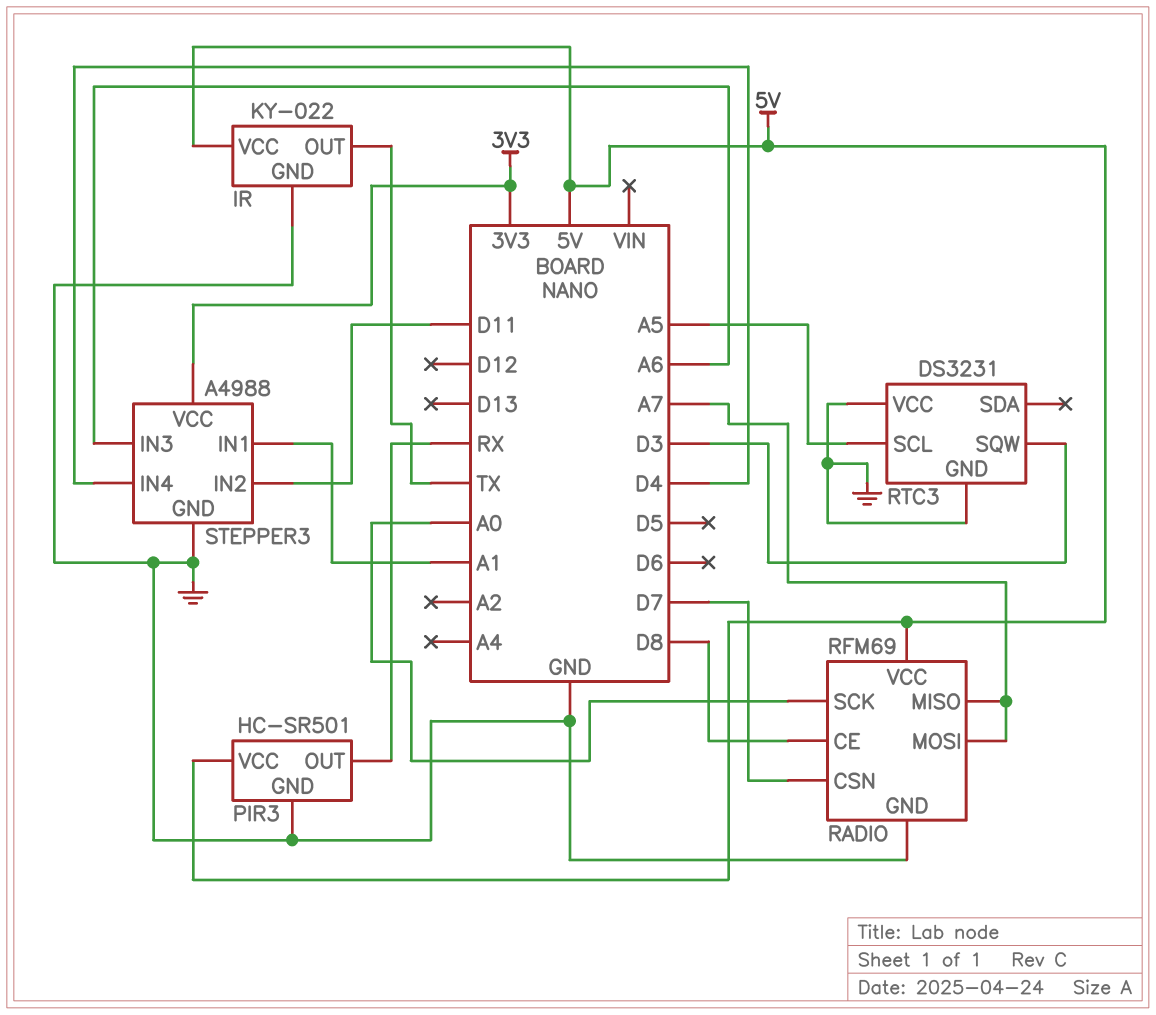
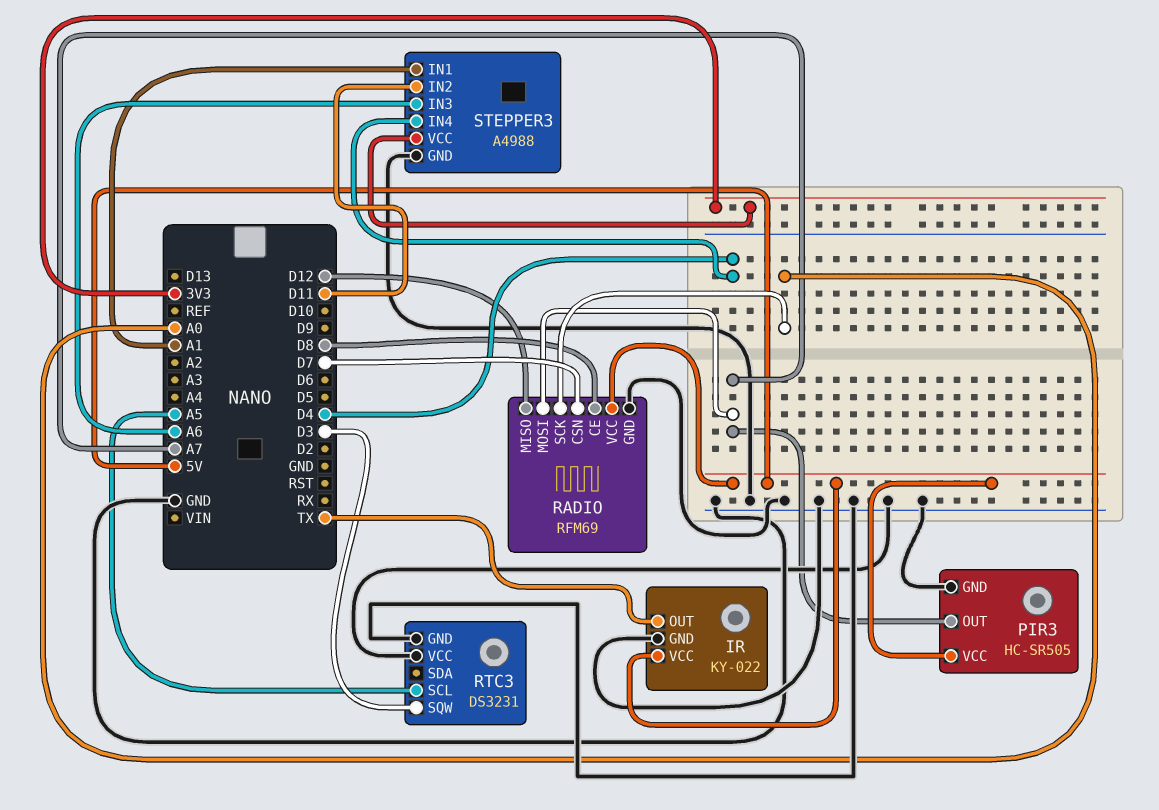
PIR3: HC-SR501 -> HC-SR505
PIR3 pin OUT: RX -> A7
RADIO pin MISO: A7 -> D12

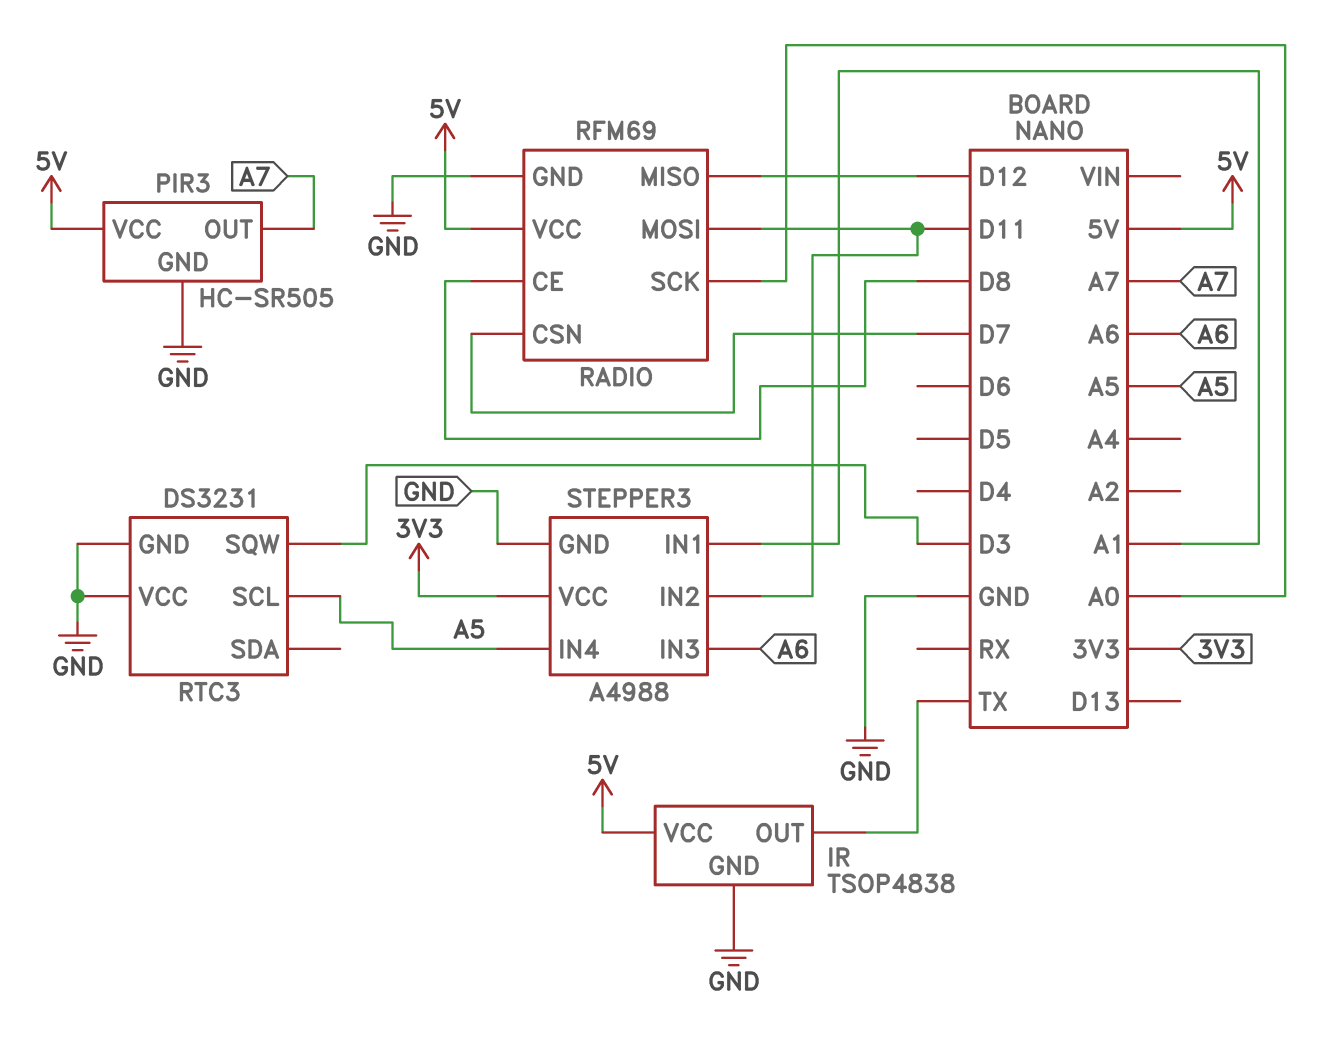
IR: KY-022 -> TSOP4838
RADIO pin MOSI: A7 -> D11
STEPPER3 pin IN4: D4 -> A5

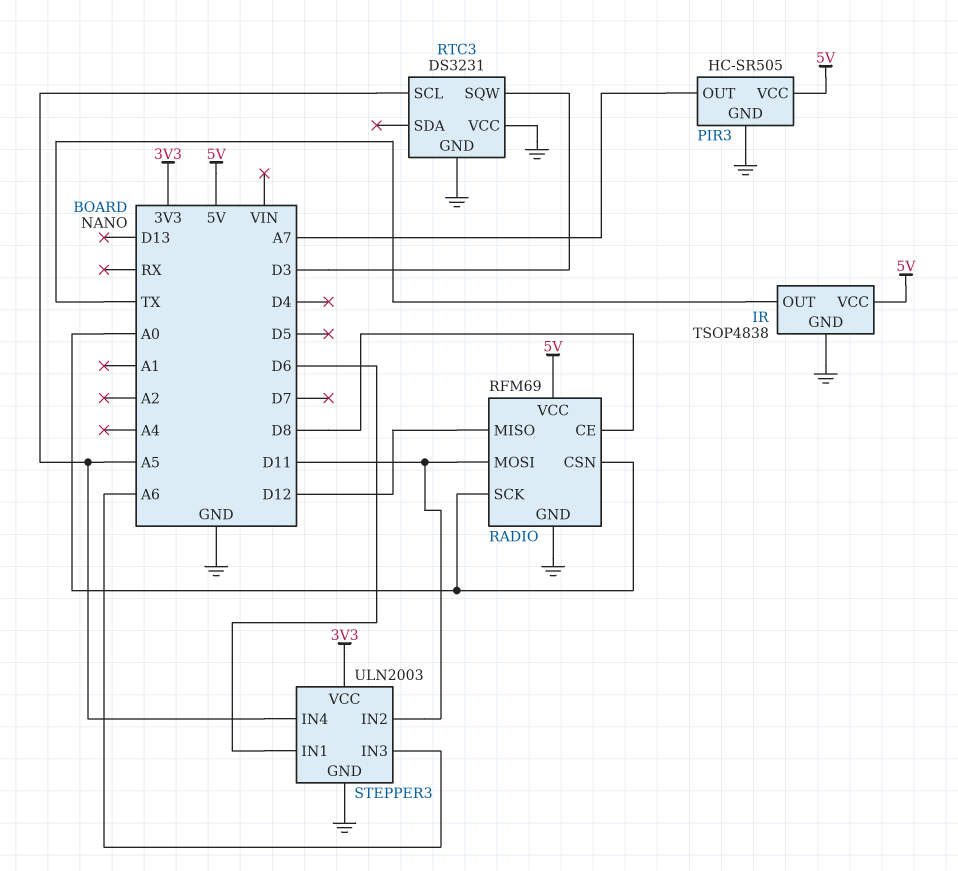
RADIO pin CSN: D7 -> A0
STEPPER3: A4988 -> ULN2003
STEPPER3 pin IN1: A1 -> D6

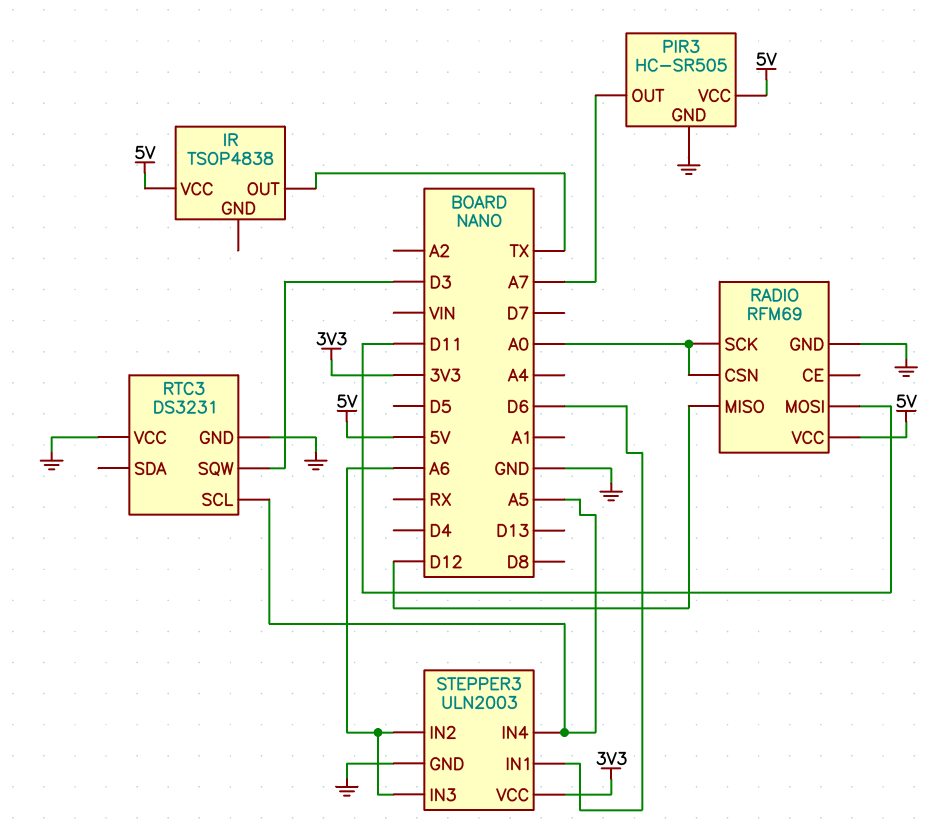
IR pin GND: GND -> none
RADIO pin CE: D8 -> none
STEPPER3 pin IN2: D11 -> A6

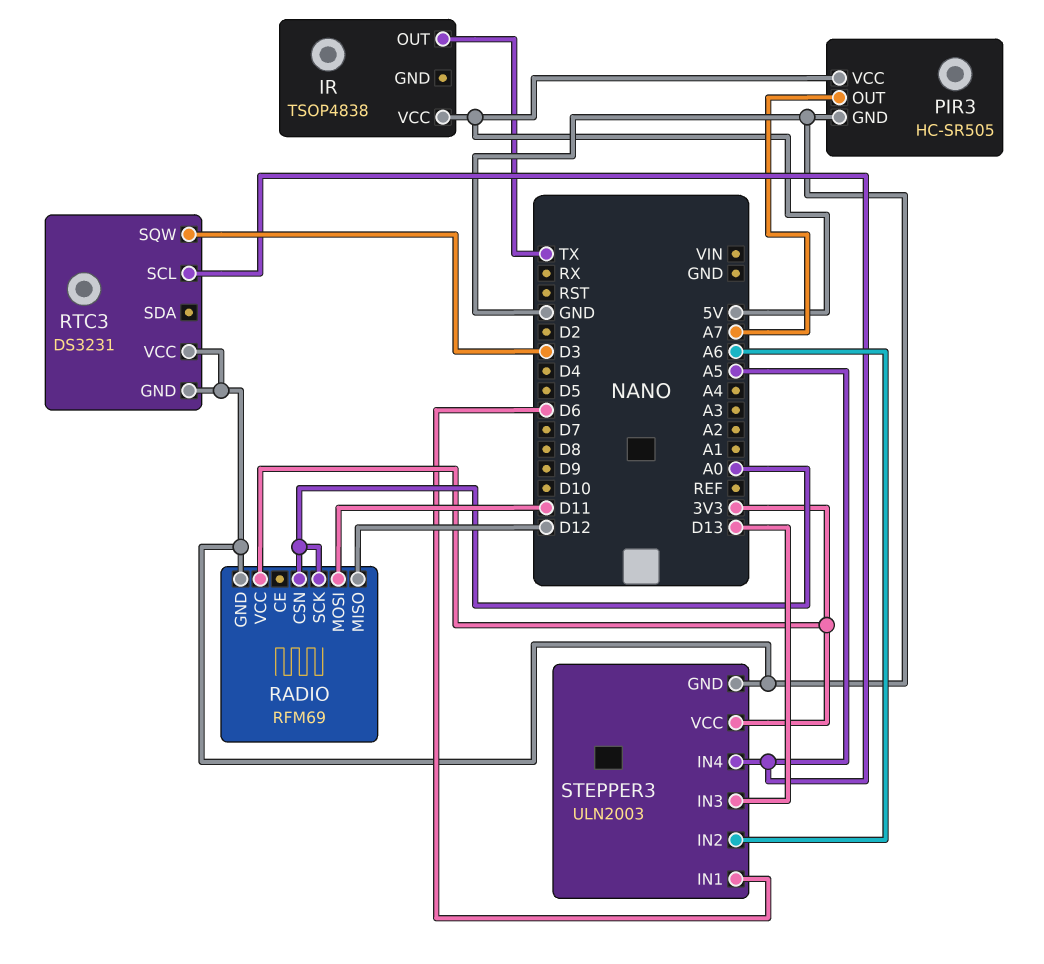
RADIO pin VCC: 5V -> 3V3
STEPPER3 pin IN3: A6 -> D13

